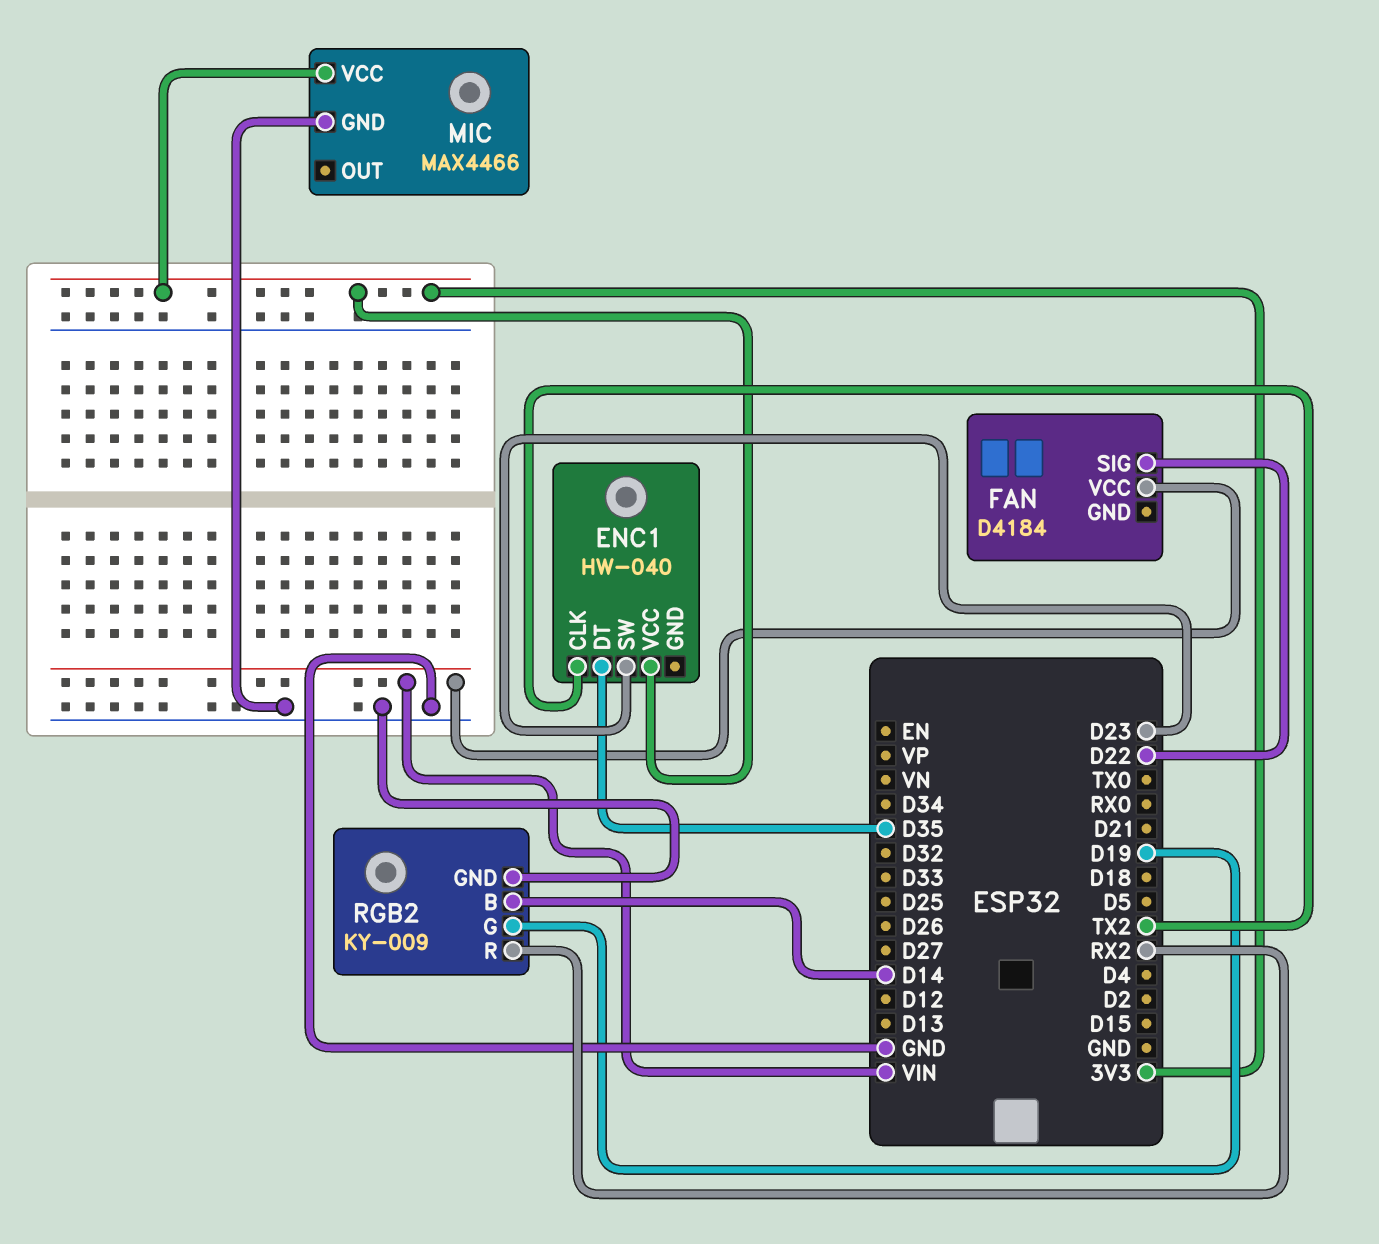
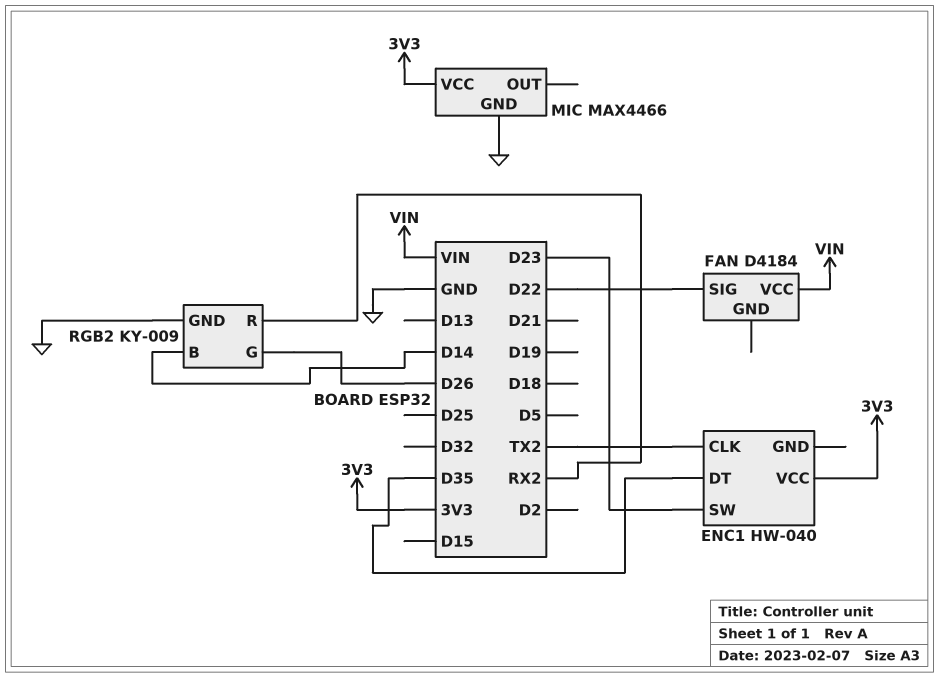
RGB2 pin G: D19 -> D26

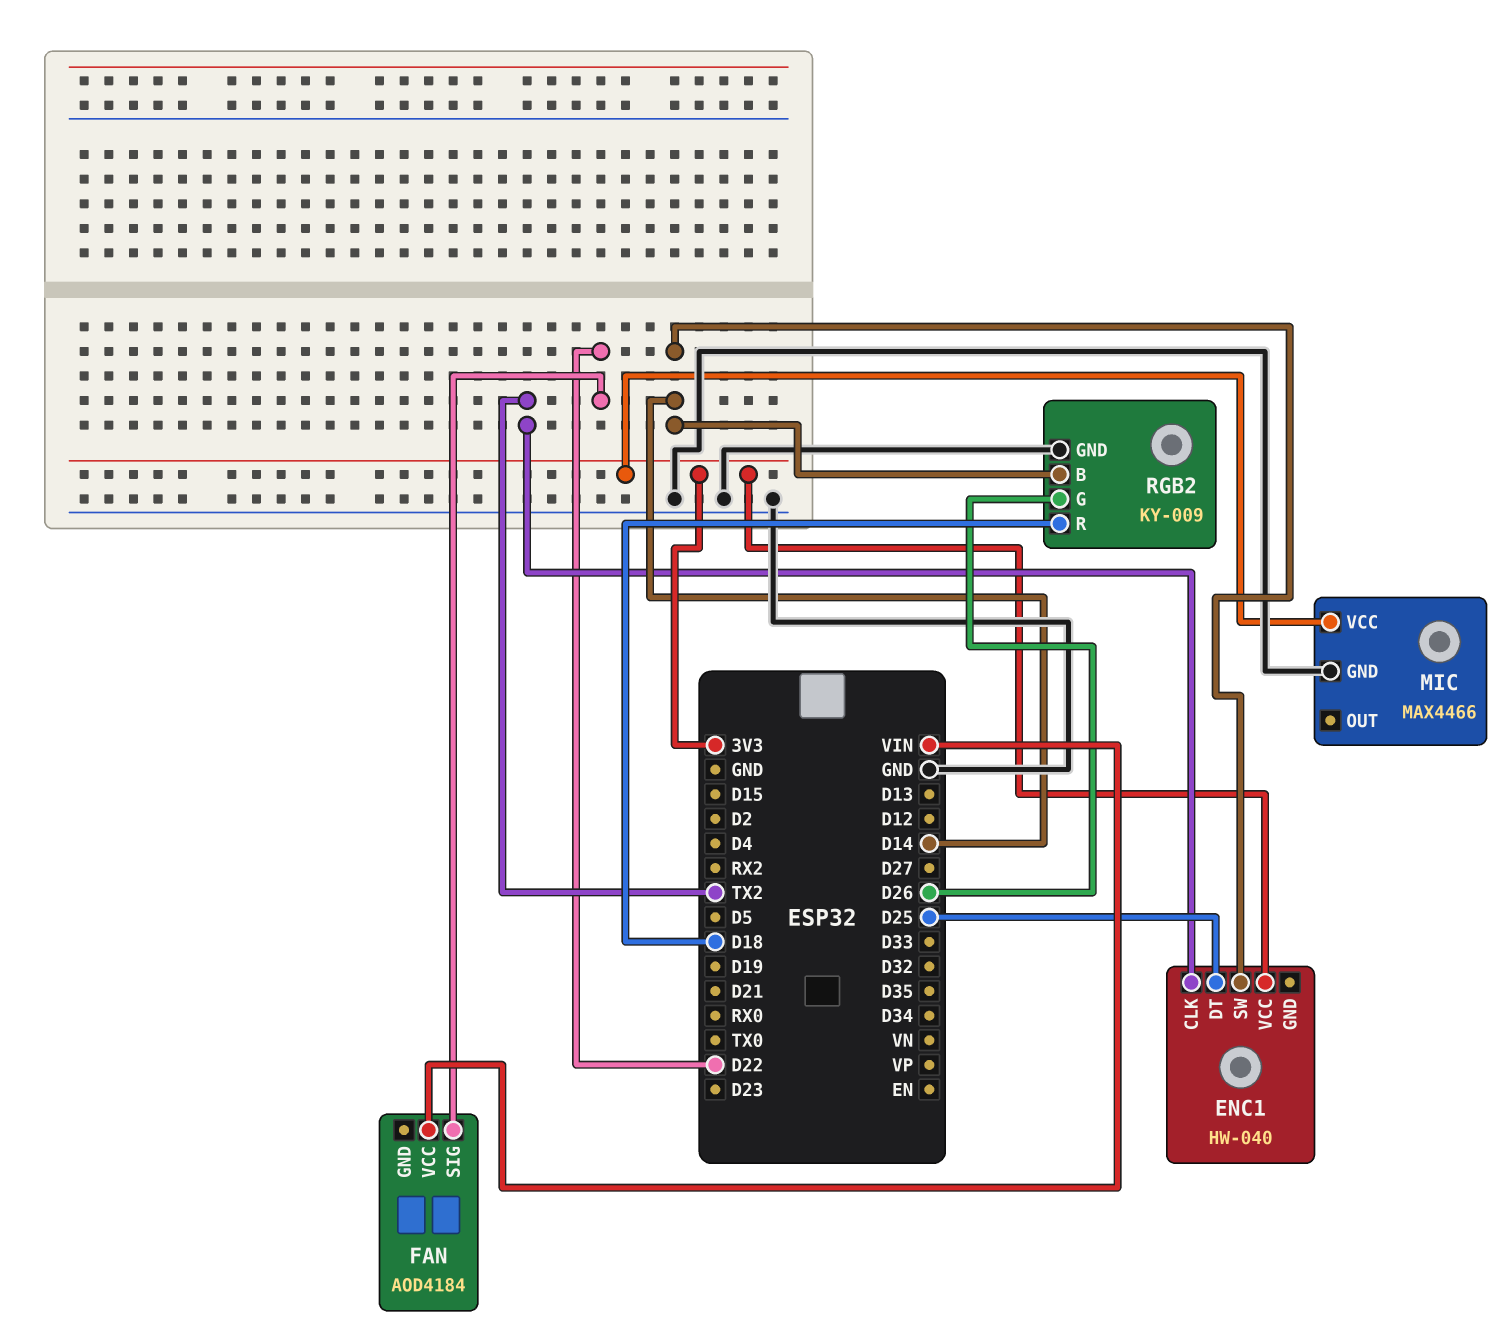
ENC1 pin DT: D35 -> D25
ENC1 pin SW: D23 -> D14
FAN: D4184 -> AOD4184
RGB2 pin R: RX2 -> D18

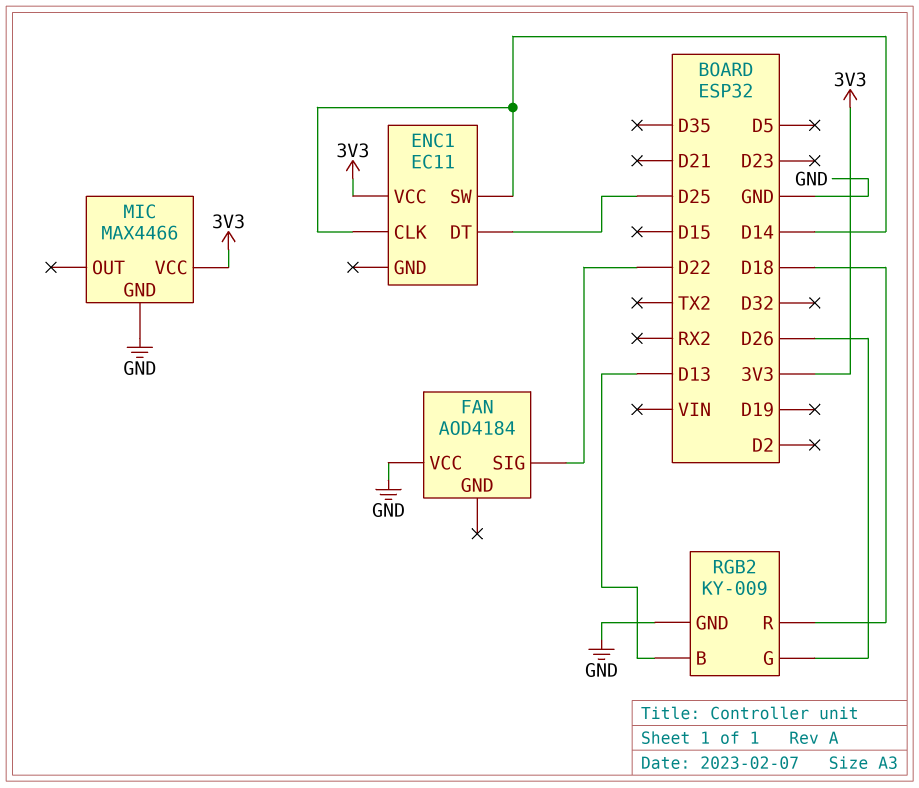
ENC1: HW-040 -> EC11
ENC1 pin CLK: TX2 -> D14
FAN pin VCC: VIN -> GND
RGB2 pin B: D14 -> D13

